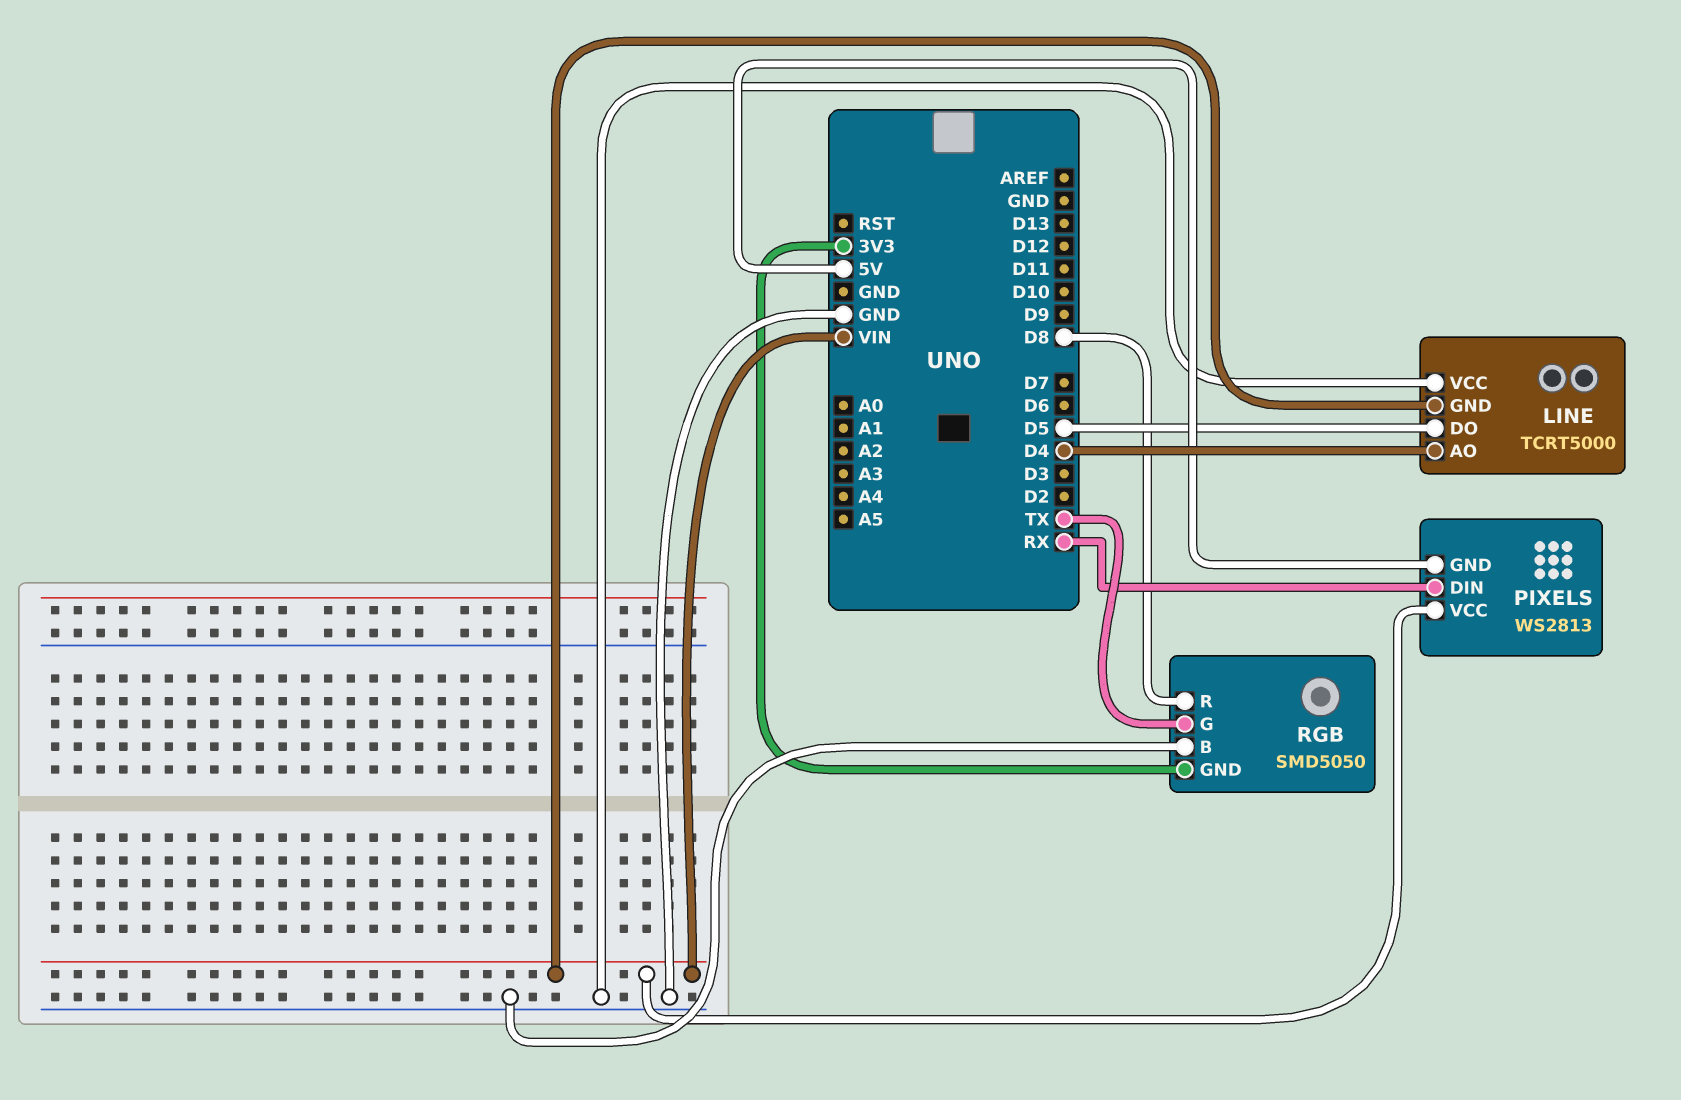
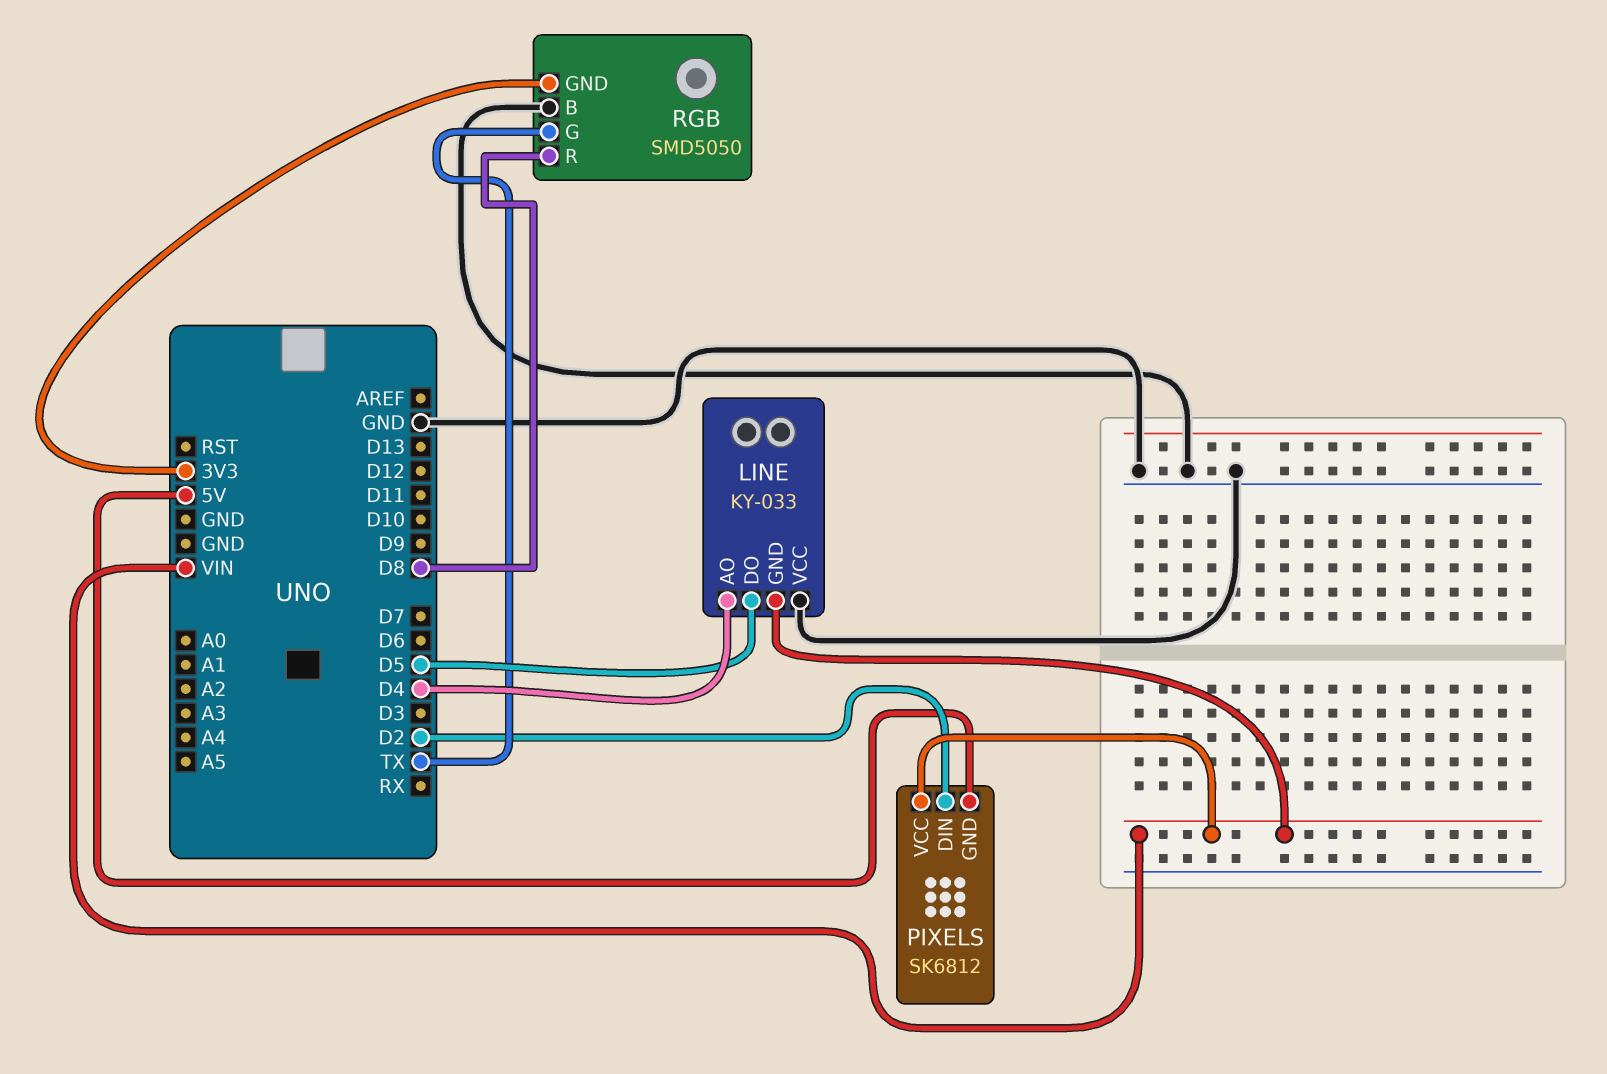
LINE: TCRT5000 -> KY-033
PIXELS: WS2813 -> SK6812
PIXELS pin DIN: RX -> D2

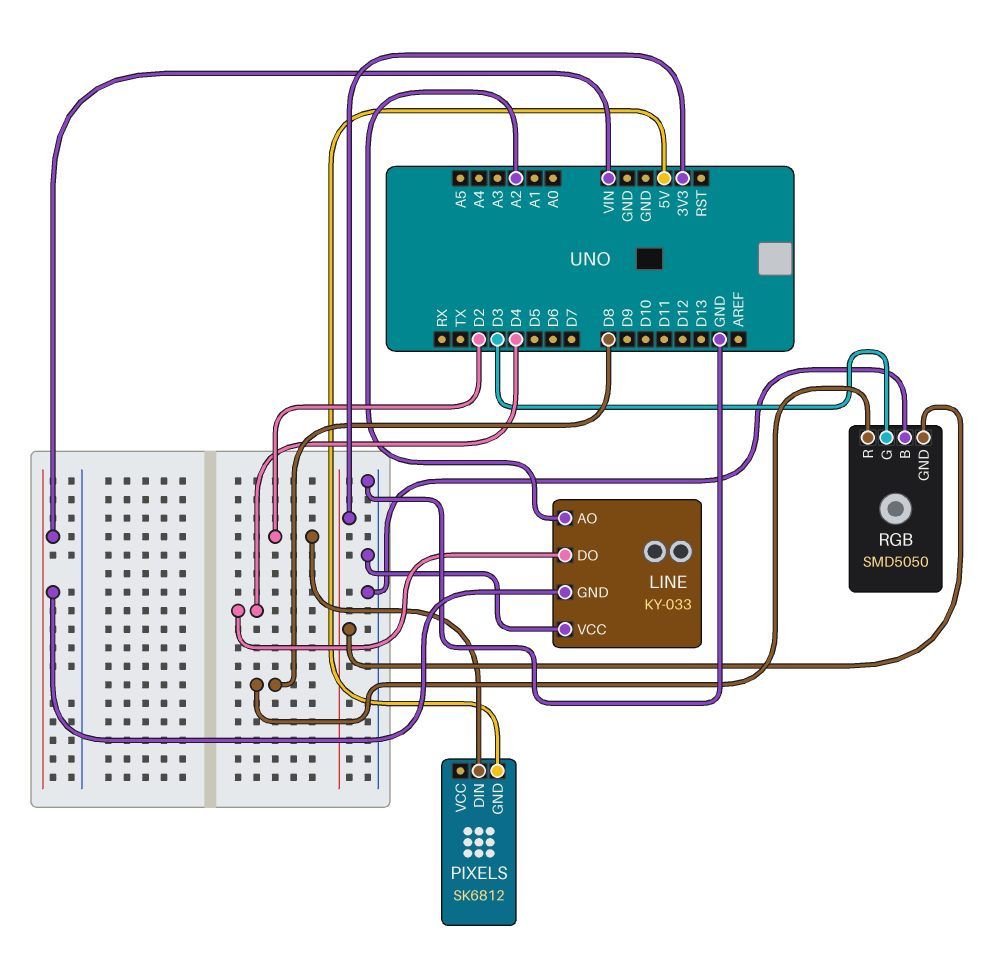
LINE pin AO: D4 -> A2
LINE pin DO: D5 -> D4
PIXELS pin VCC: VIN -> none
RGB pin G: TX -> D3

